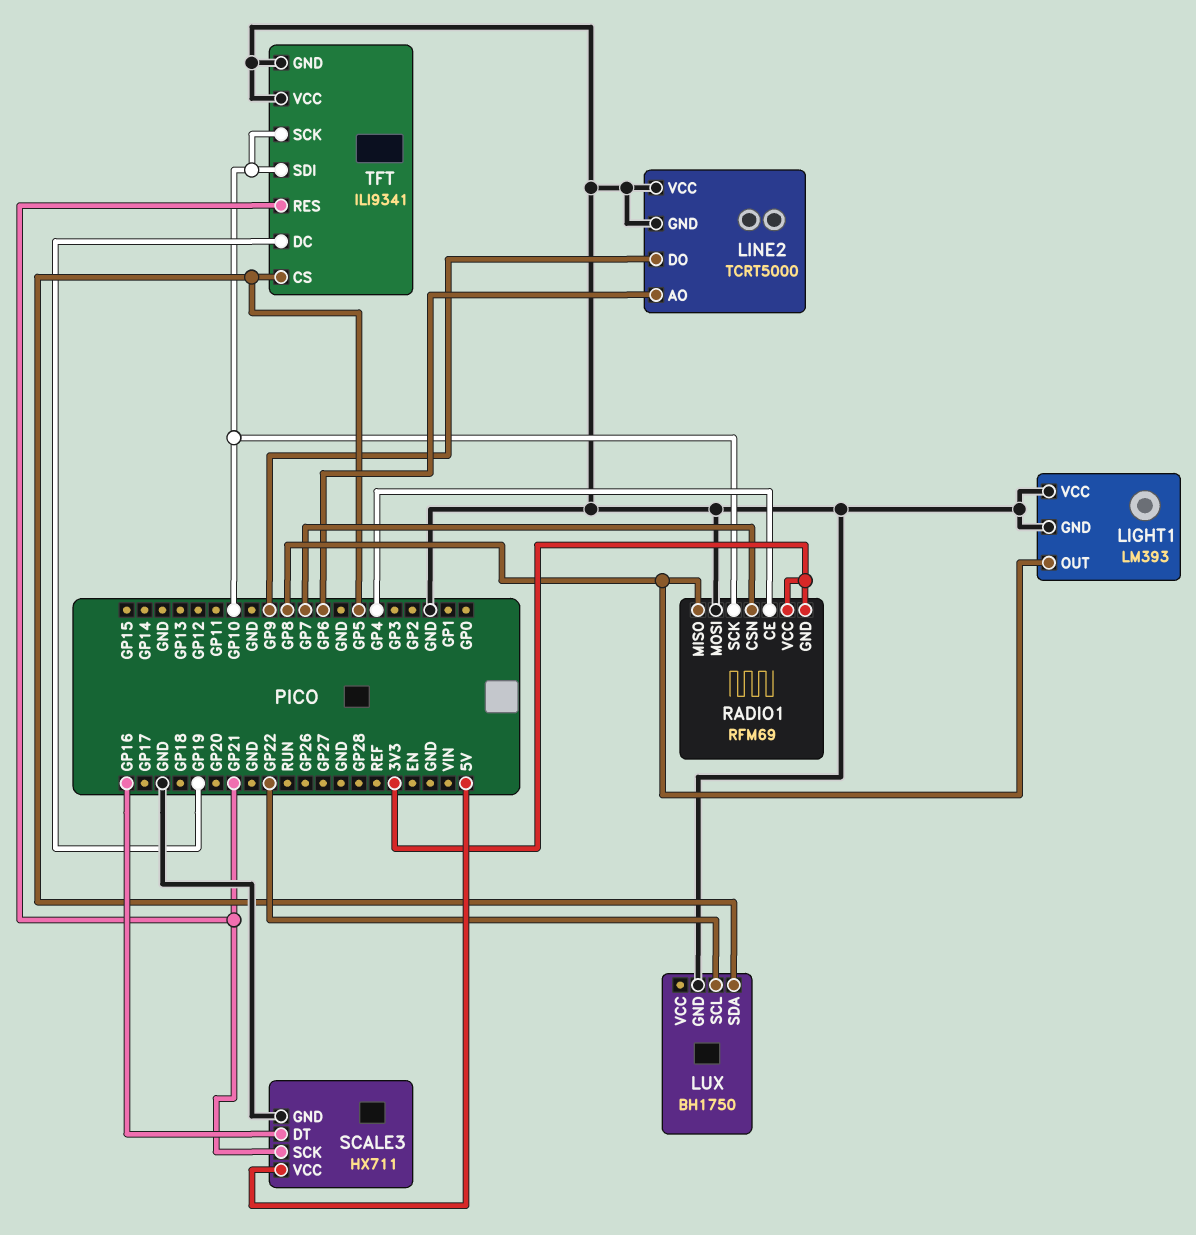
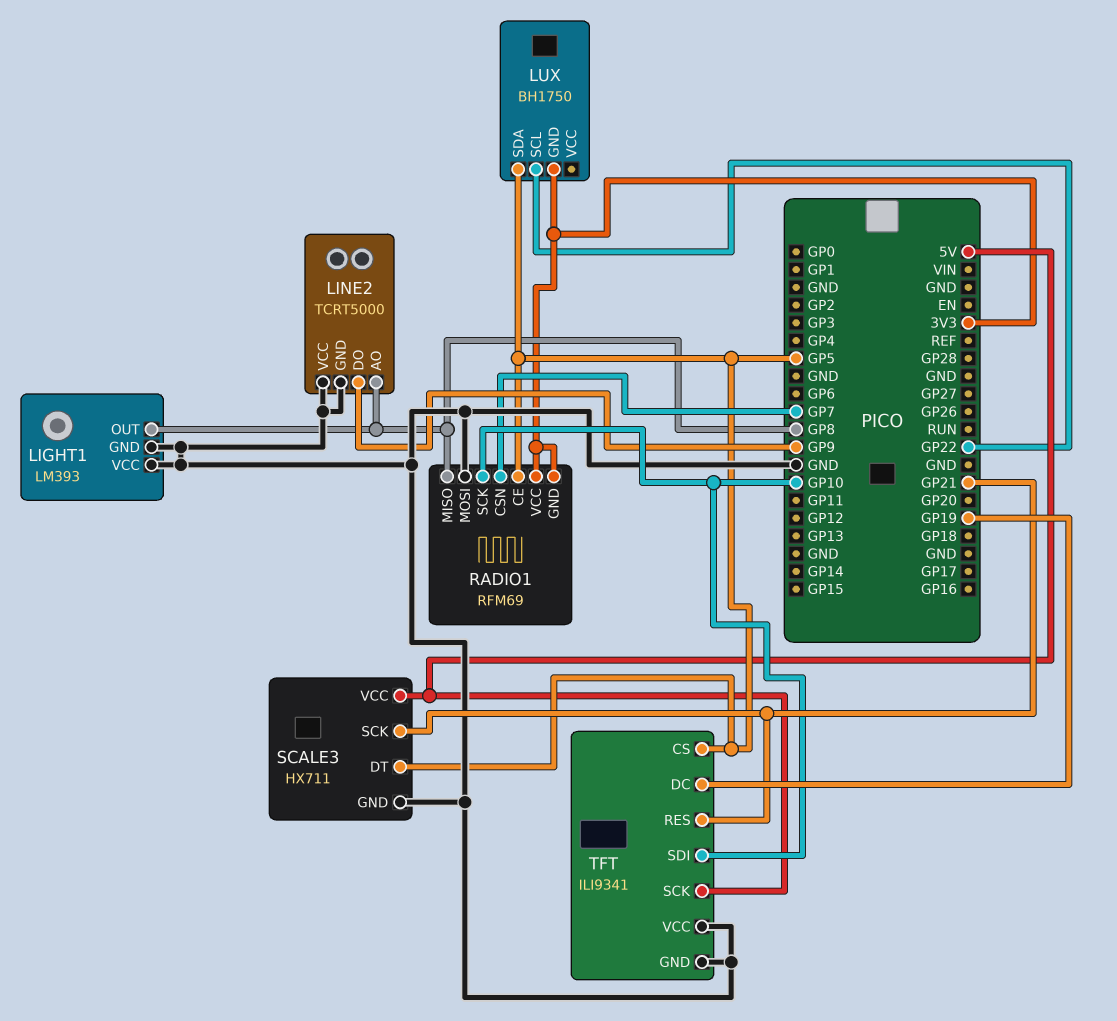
LINE2 pin AO: GP6 -> GP8
LUX pin GND: GND -> 3V3
RADIO1 pin CE: GP4 -> GP5
SCALE3 pin DT: GP16 -> GP5
TFT pin SCK: GP10 -> 5V

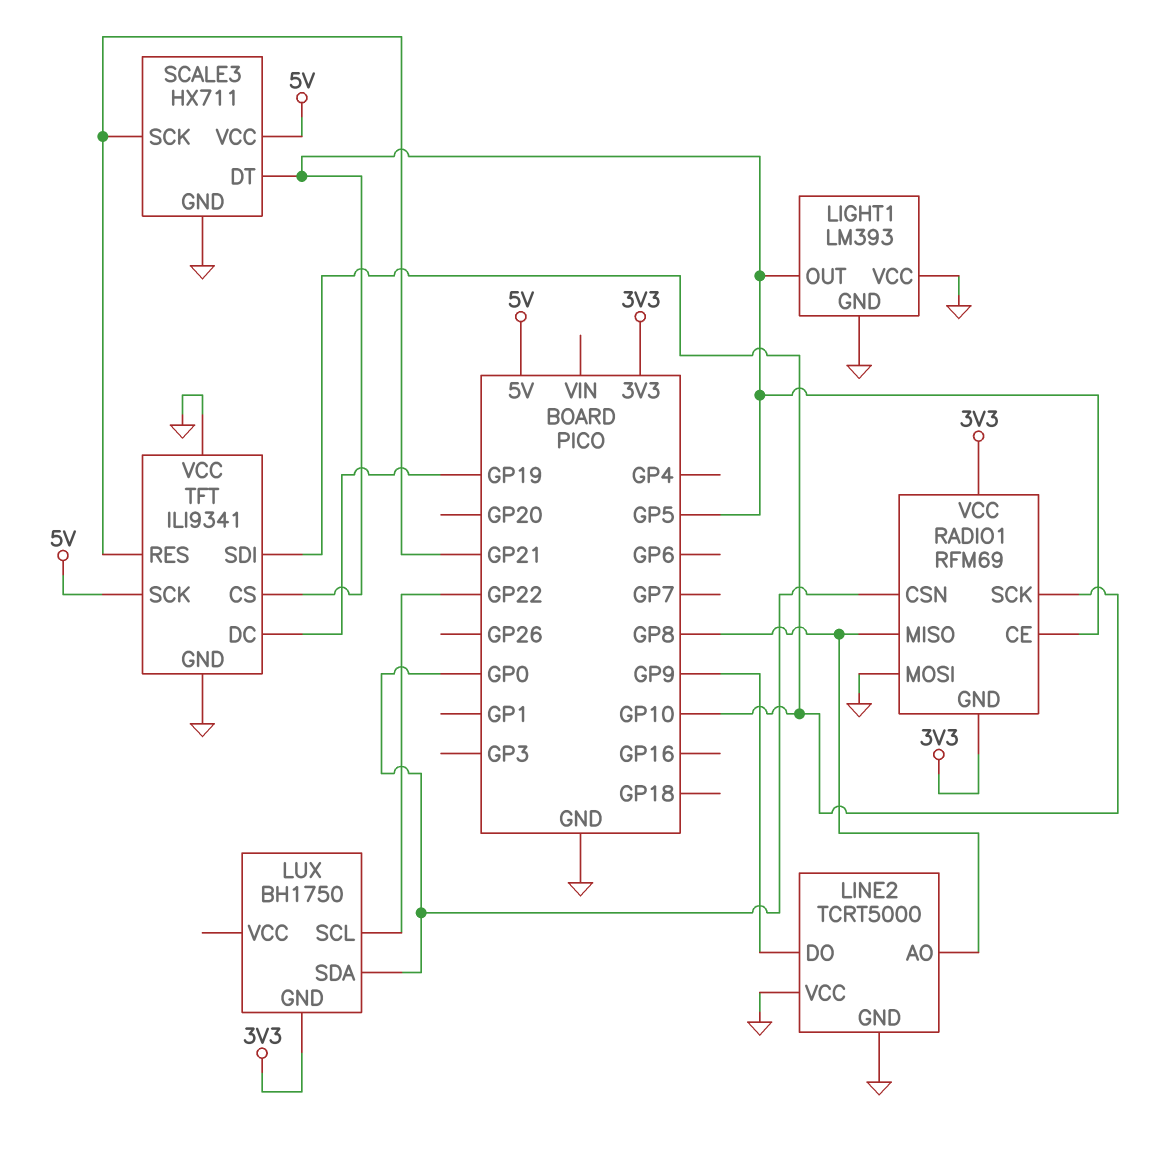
LIGHT1 pin OUT: GP8 -> GP5
LUX pin SDA: GP5 -> GP0
RADIO1 pin CSN: GP7 -> GP0

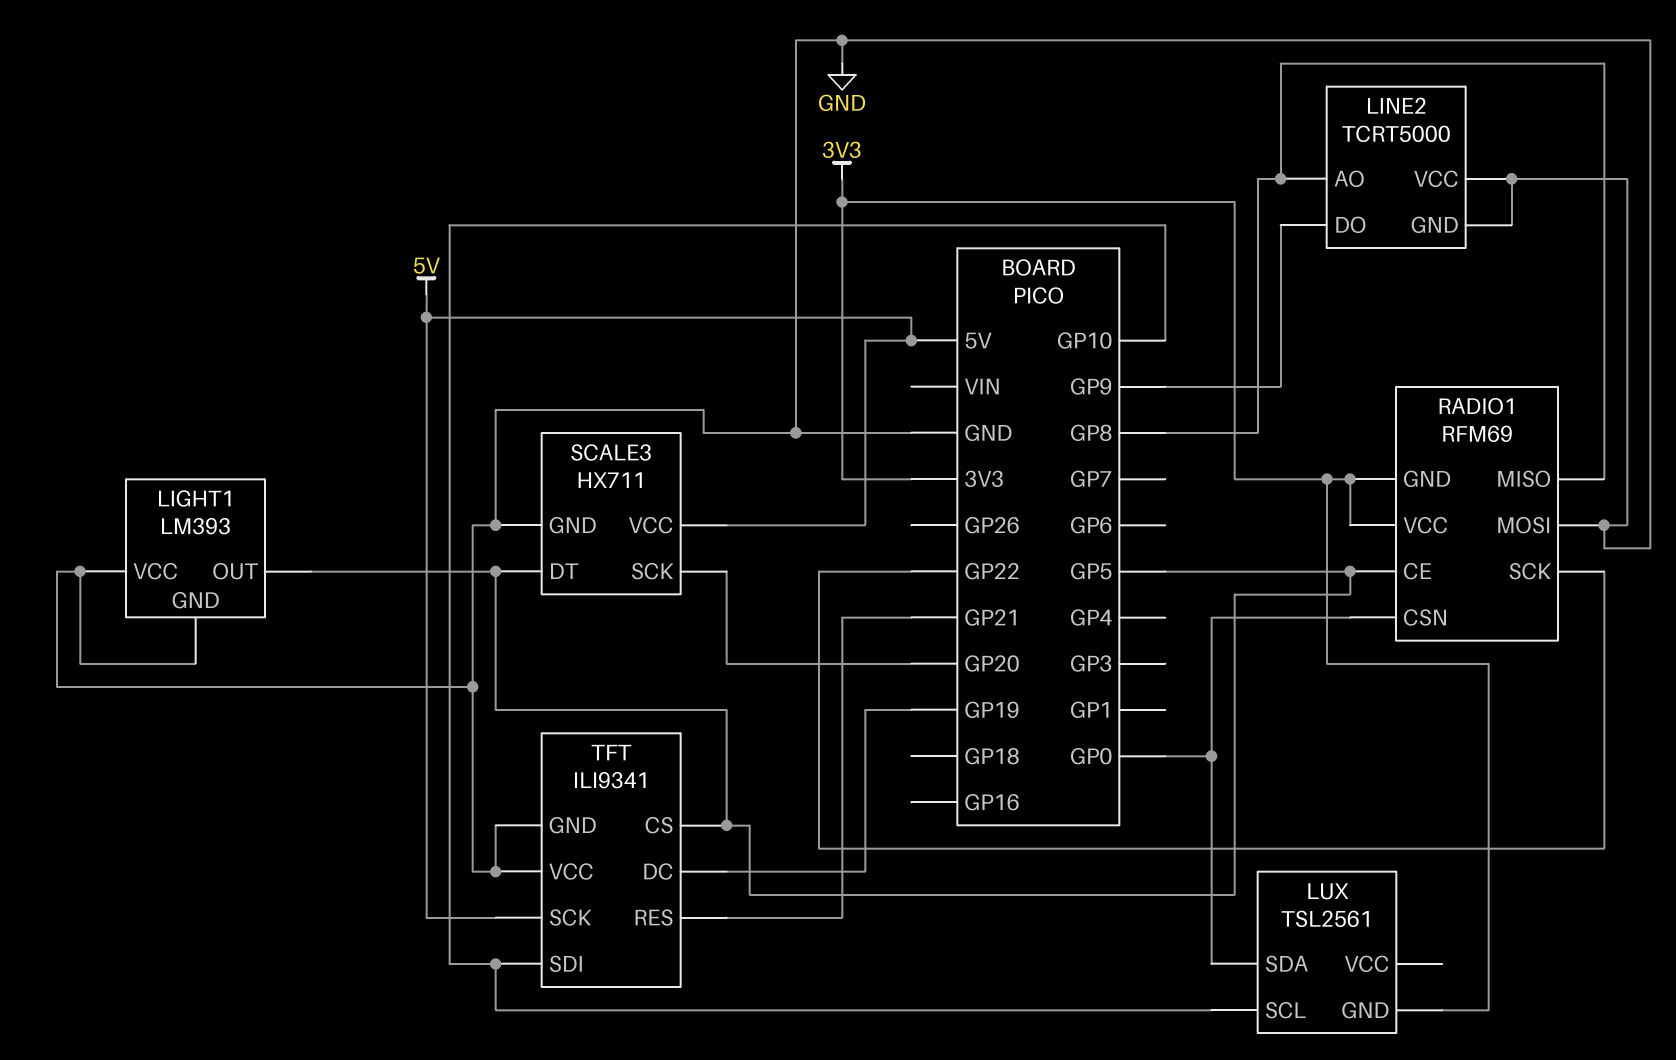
LUX: BH1750 -> TSL2561
LUX pin SCL: GP22 -> GP10
RADIO1 pin SCK: GP10 -> GP22
SCALE3 pin SCK: GP21 -> GP20

